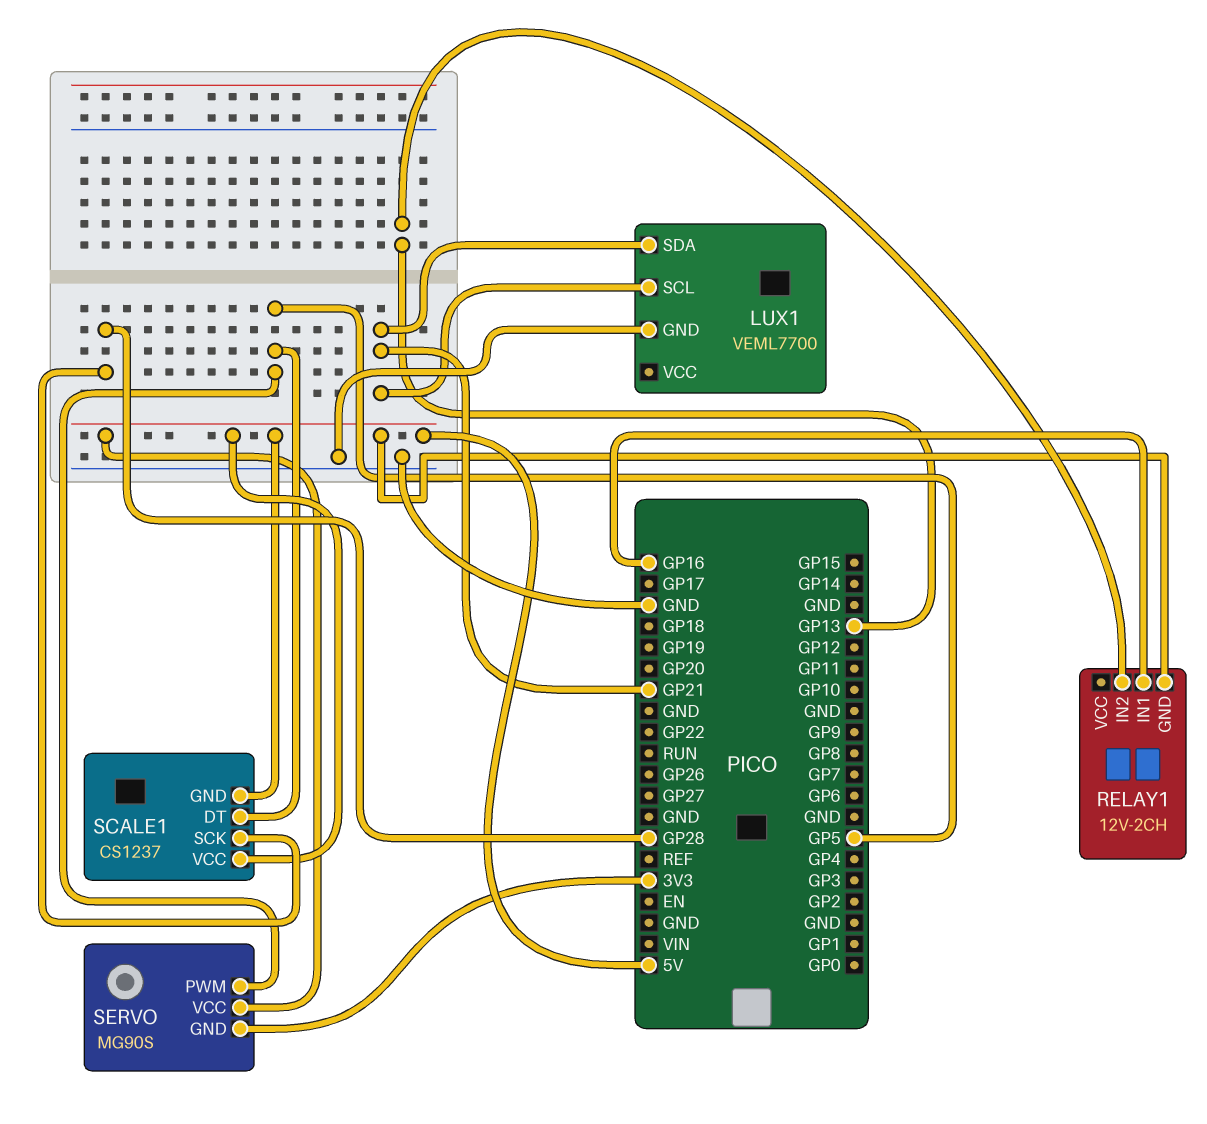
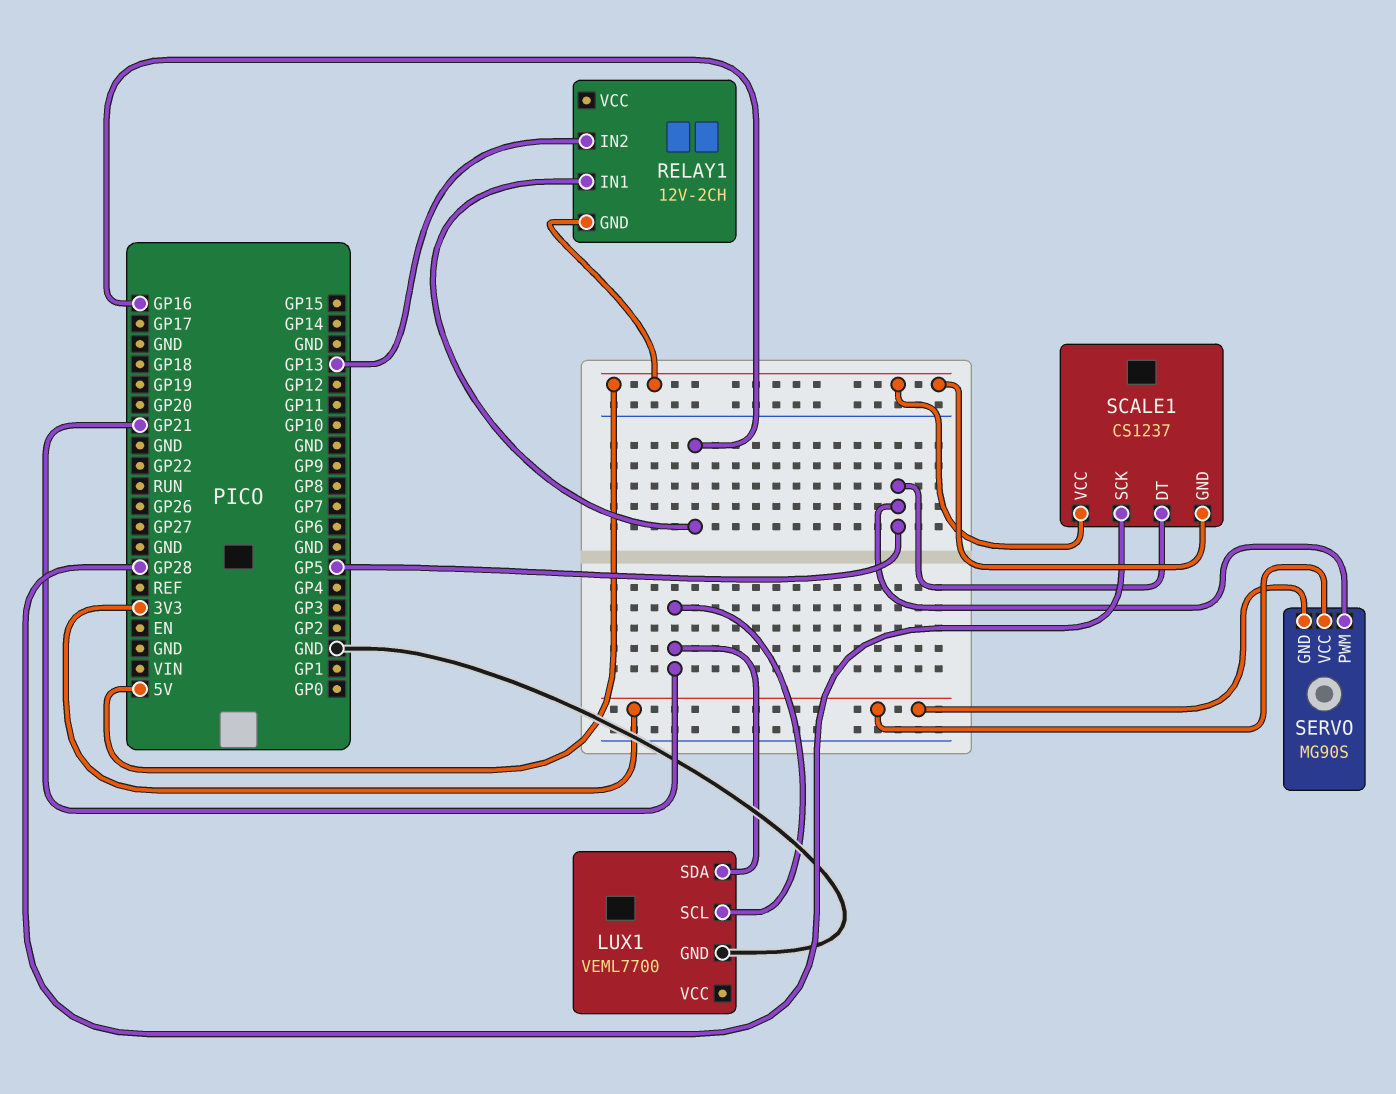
SERVO pin VCC: 5V -> 3V3

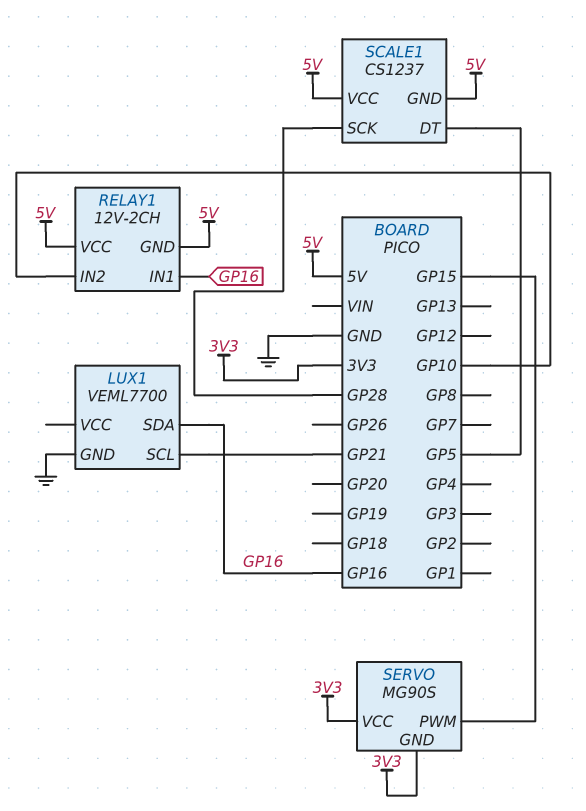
LUX1 pin SDA: GP21 -> GP16
RELAY1 pin IN2: GP13 -> GP10
RELAY1 pin VCC: none -> 5V
SERVO pin PWM: GP5 -> GP15

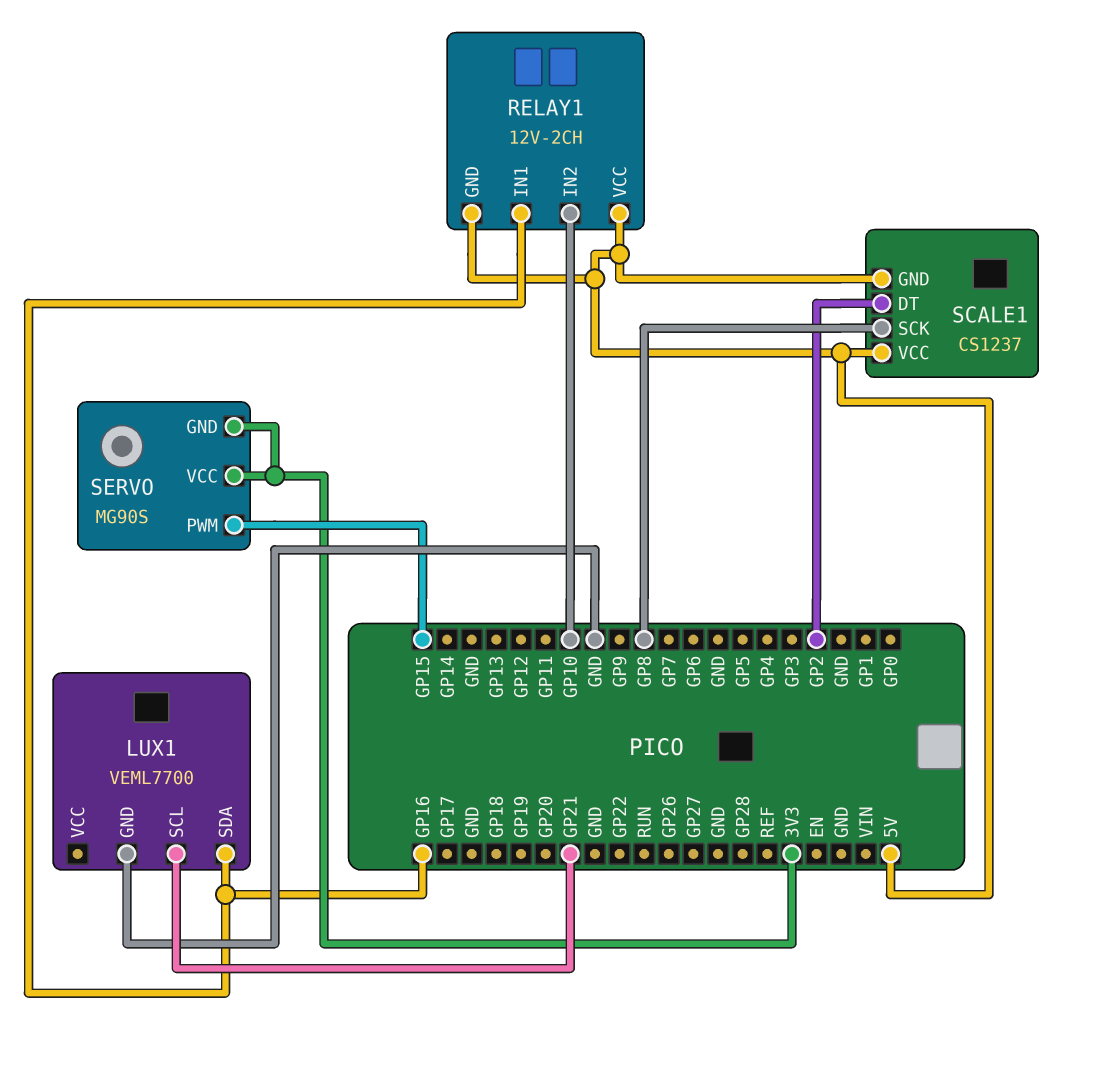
SCALE1 pin DT: GP5 -> GP2
SCALE1 pin SCK: GP28 -> GP8

